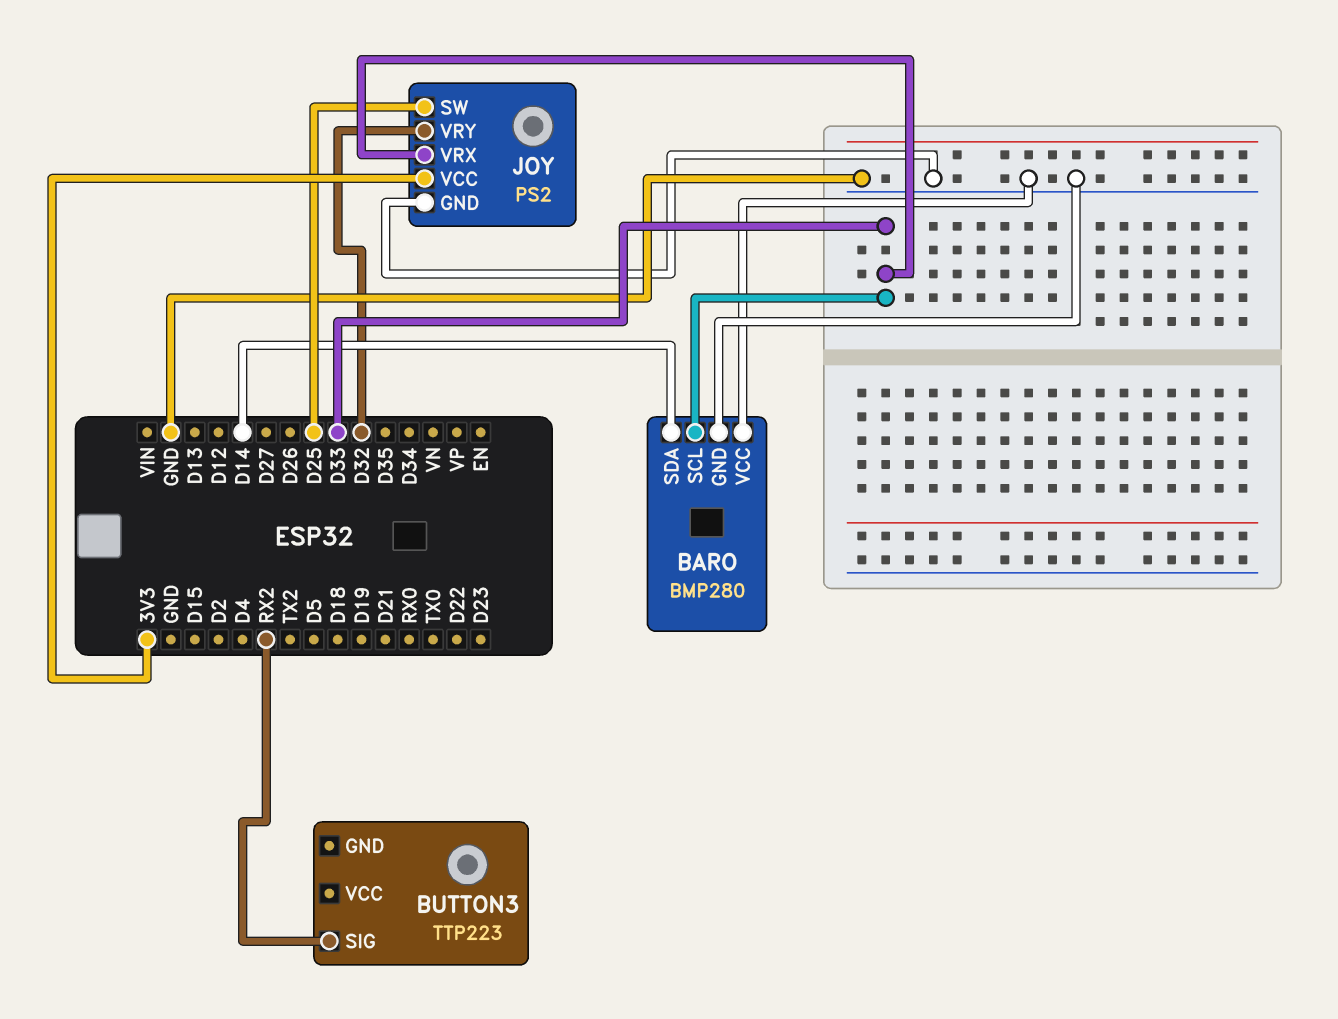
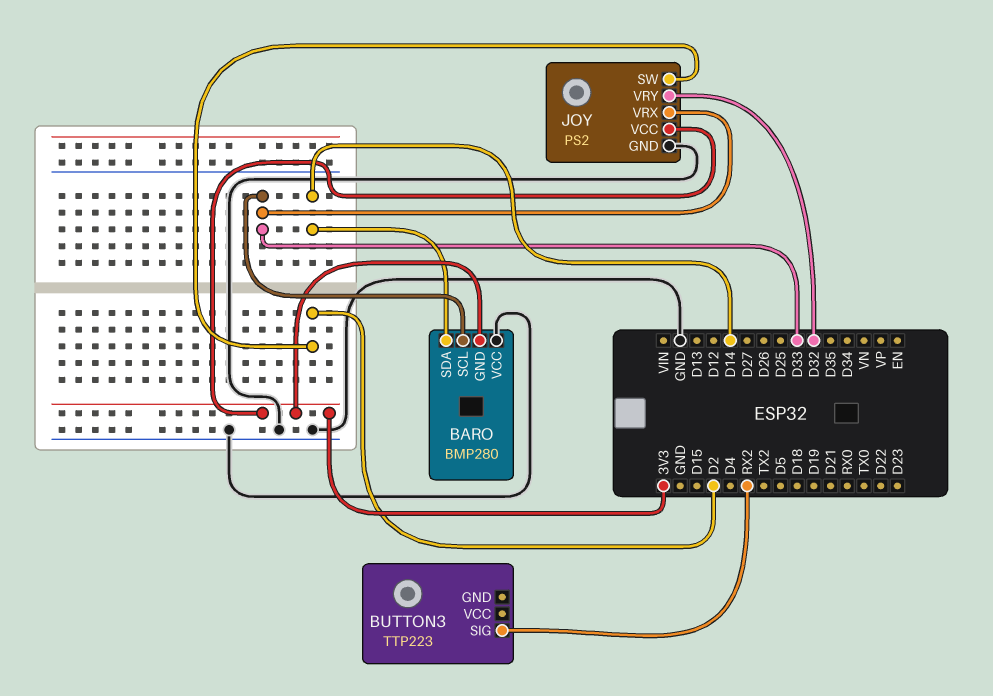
BARO pin GND: GND -> 3V3
JOY pin SW: D25 -> D2

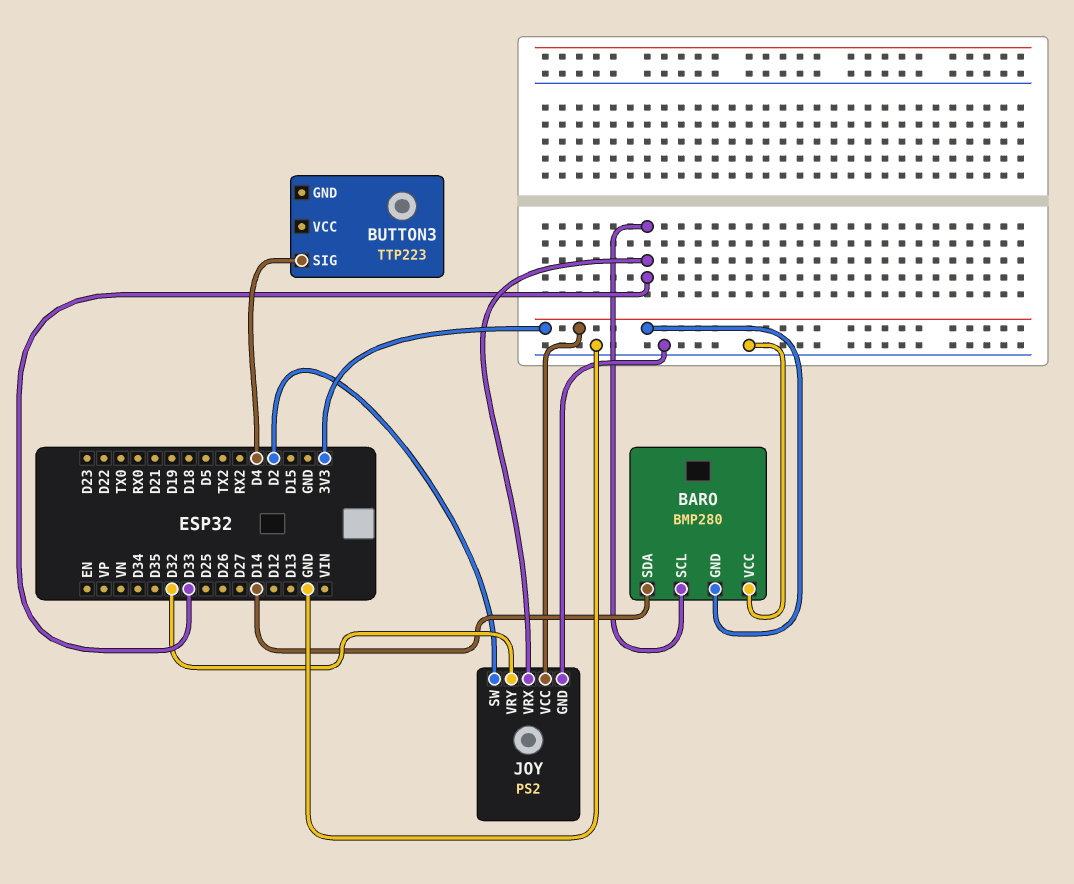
BUTTON3 pin SIG: RX2 -> D4

